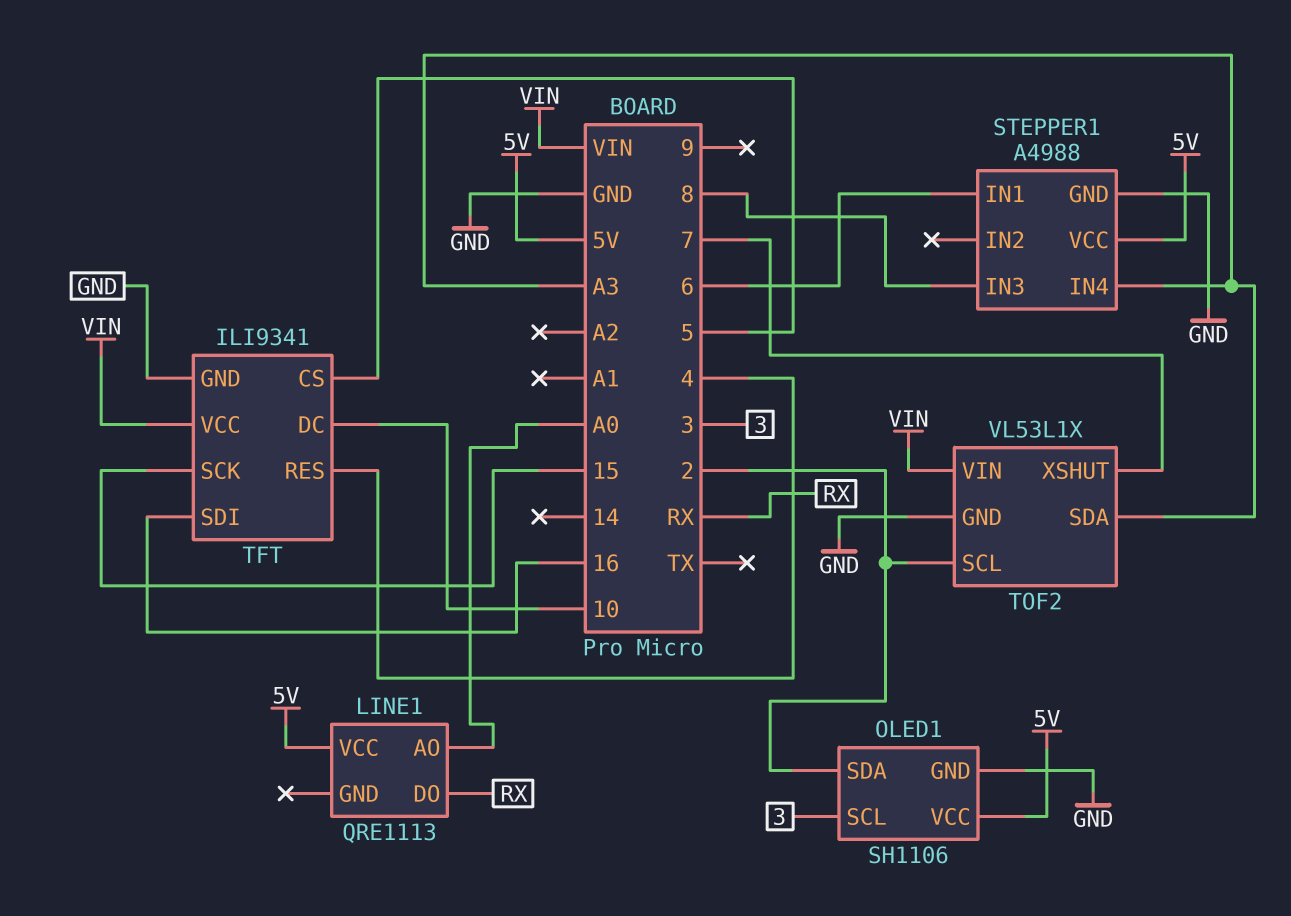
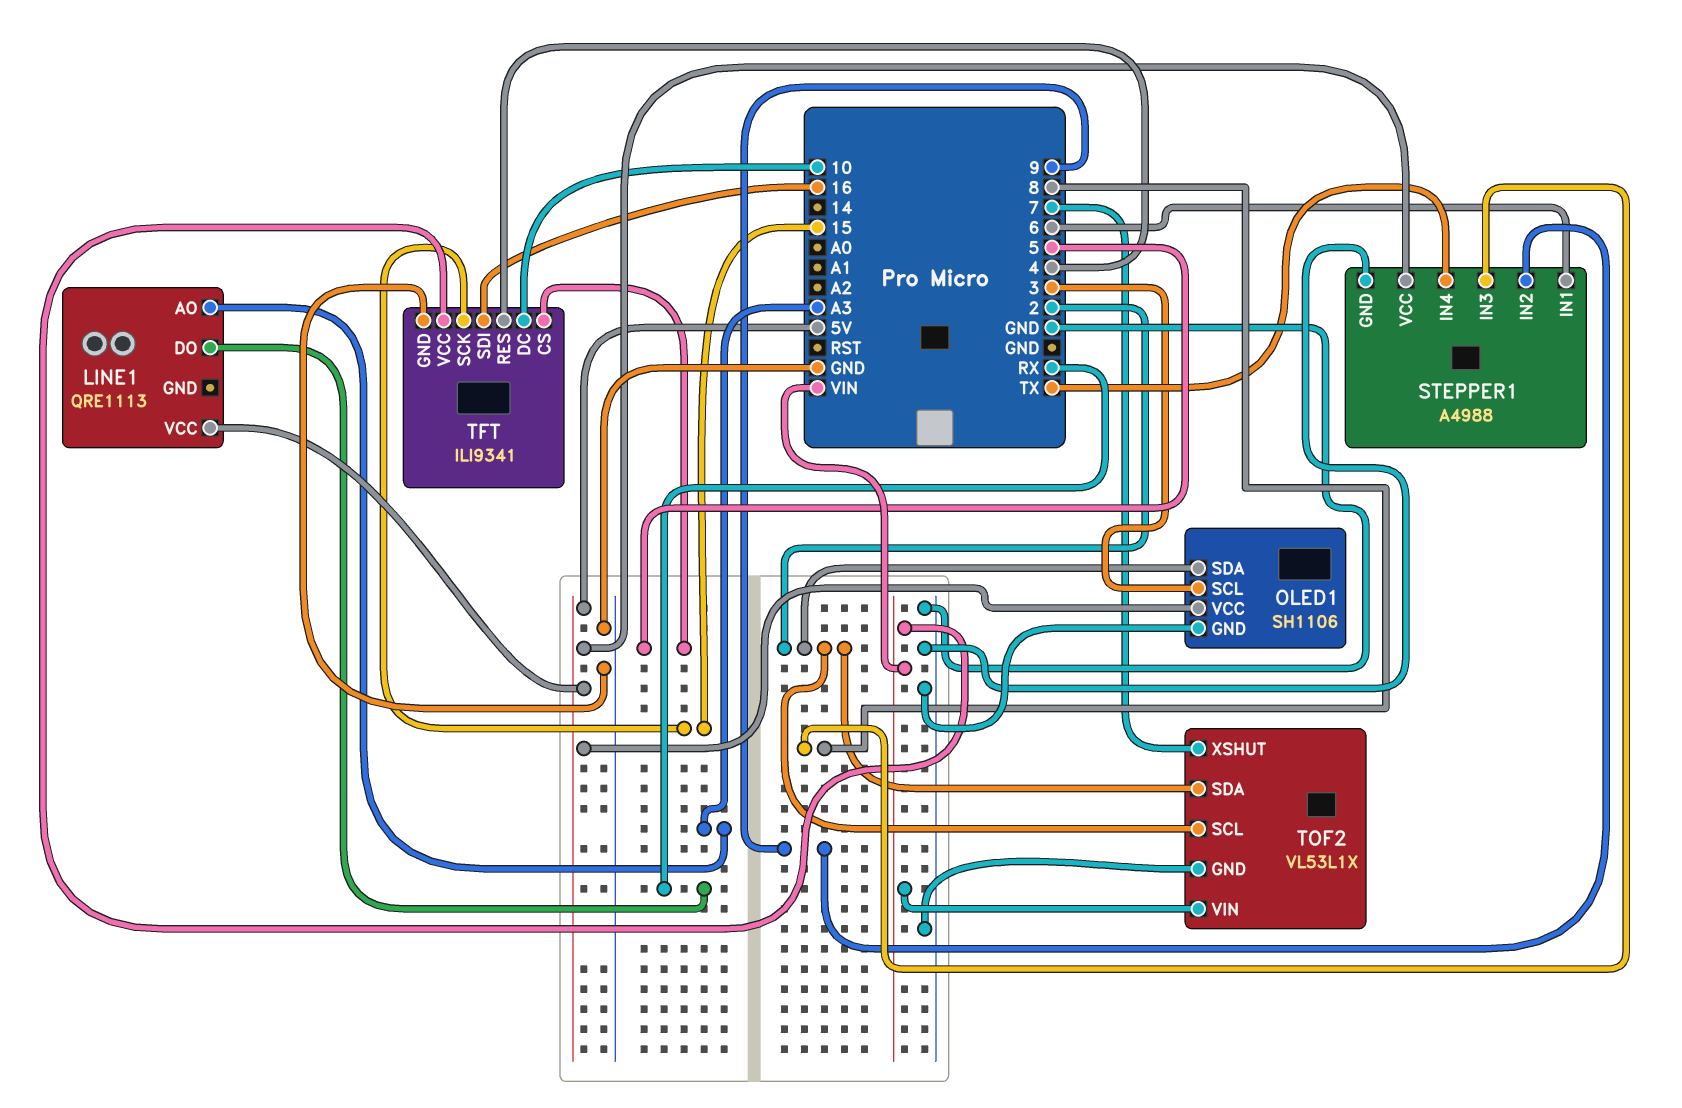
LINE1 pin AO: A0 -> A3
STEPPER1 pin IN2: none -> 9
STEPPER1 pin IN4: A3 -> TX
TOF2 pin SDA: A3 -> 2

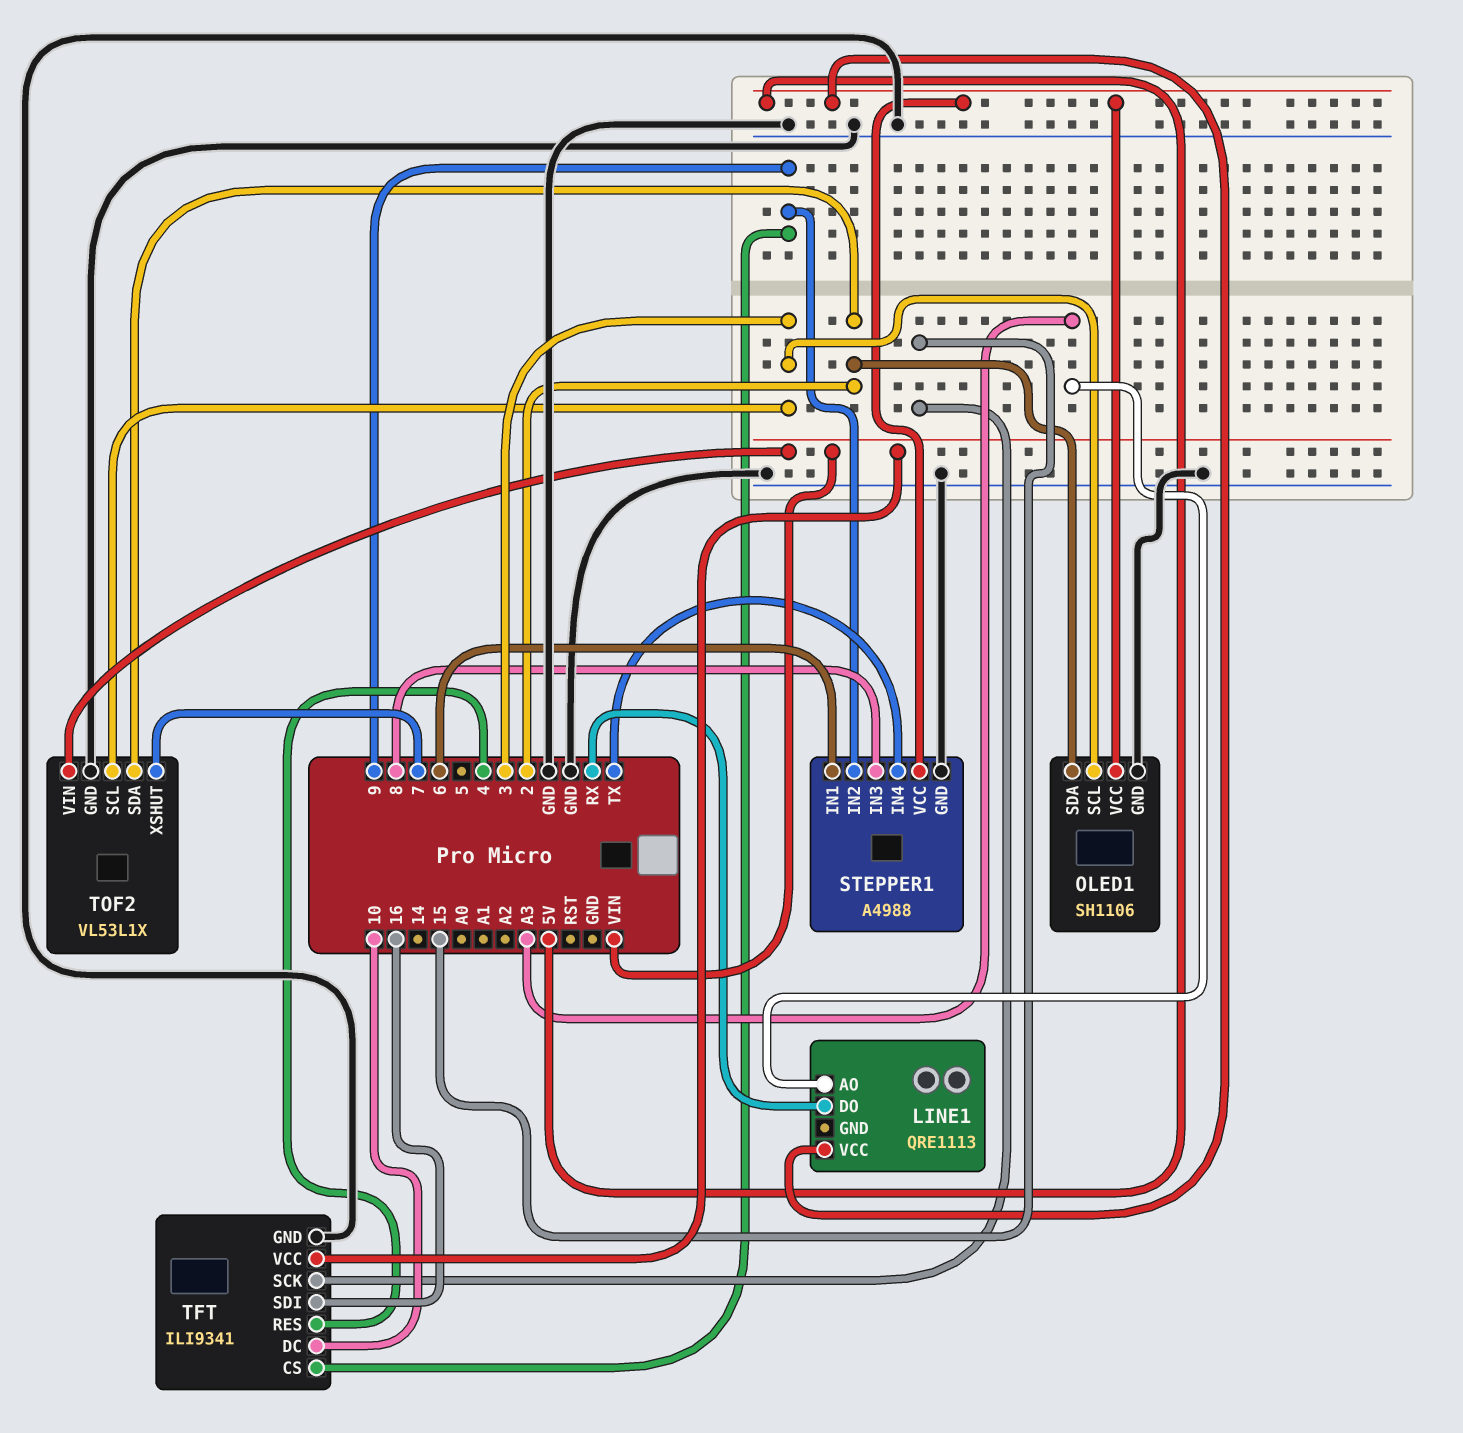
TFT pin CS: 5 -> 9
TOF2 pin SCL: 2 -> 3

